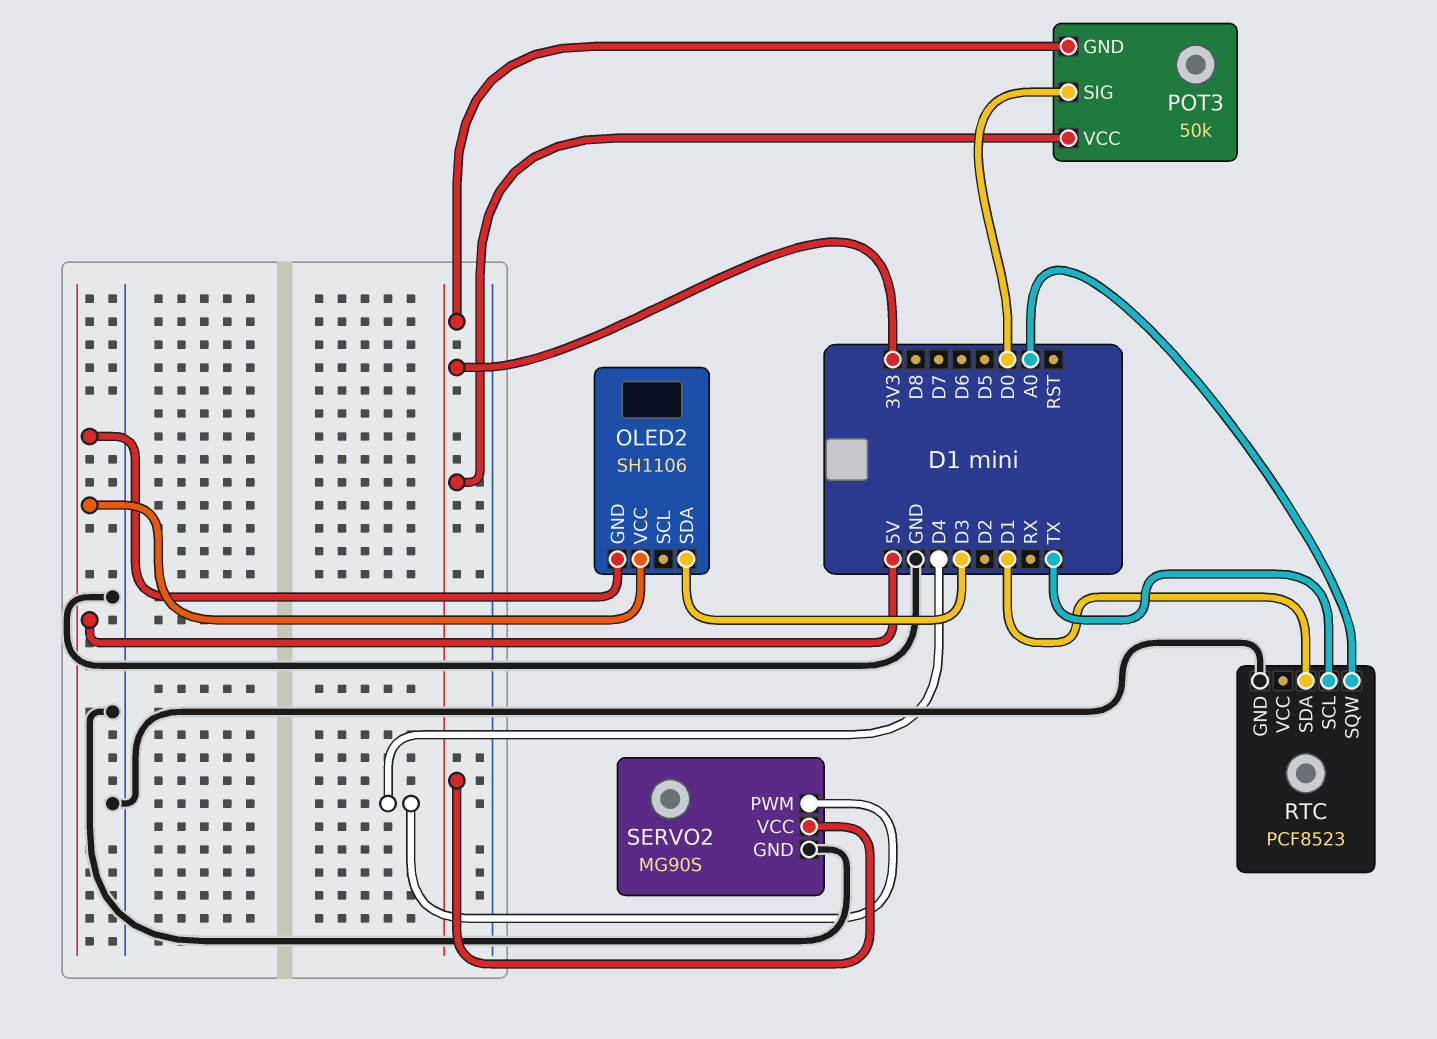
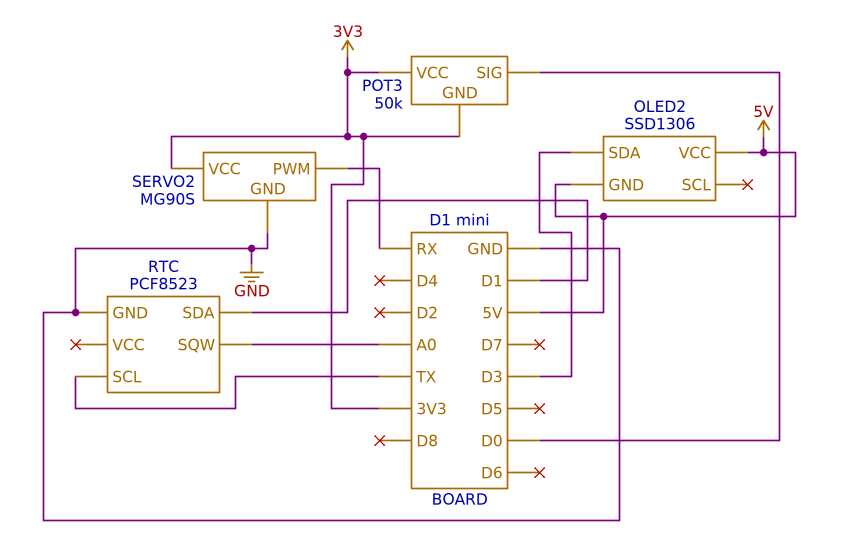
OLED2: SH1106 -> SSD1306
SERVO2 pin PWM: D4 -> RX

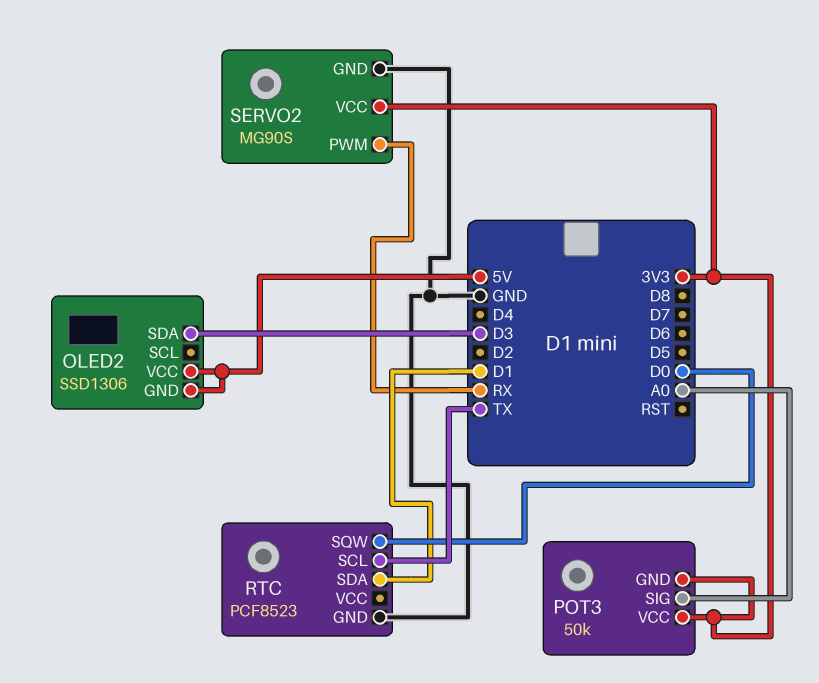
POT3 pin SIG: D0 -> A0
RTC pin SQW: A0 -> D0

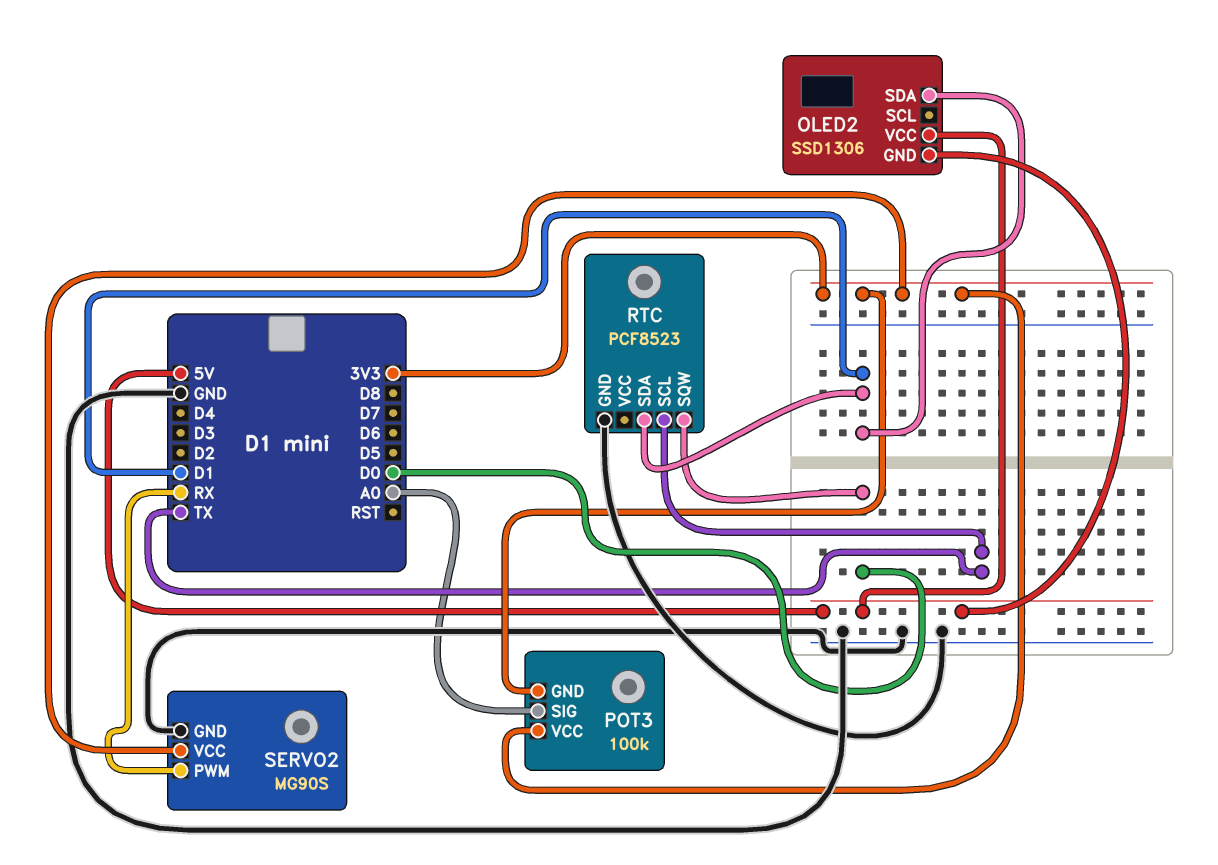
OLED2 pin SDA: D3 -> D1
POT3: 50k -> 100k

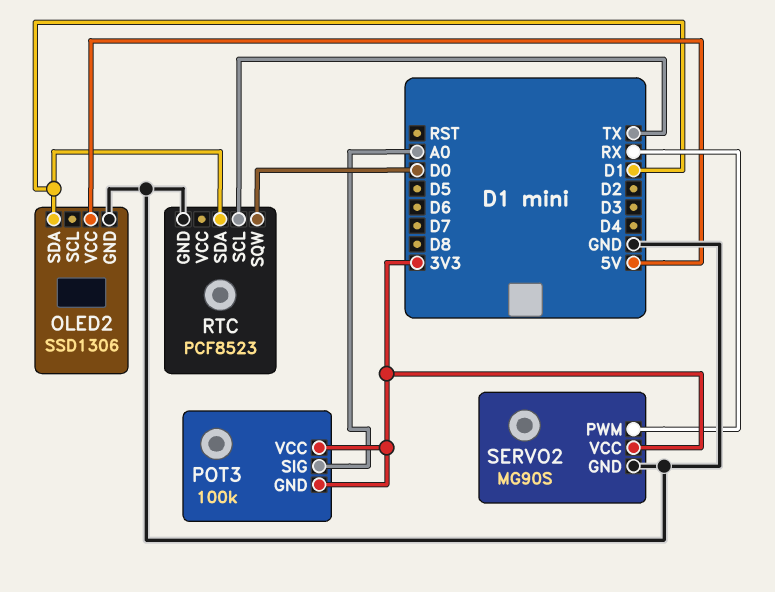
OLED2 pin GND: 5V -> GND

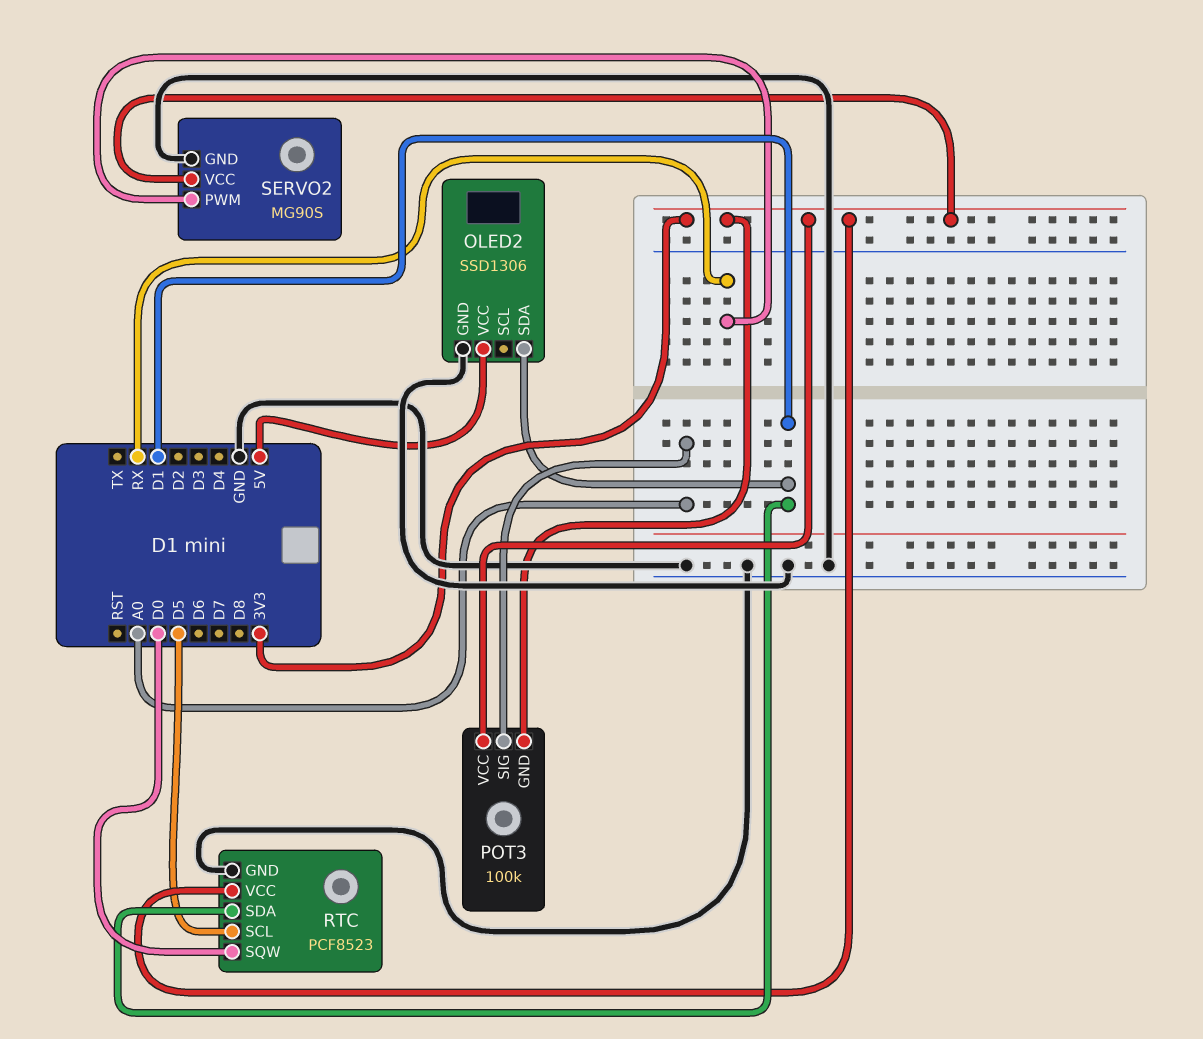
RTC pin SCL: TX -> D5
RTC pin VCC: none -> 3V3

